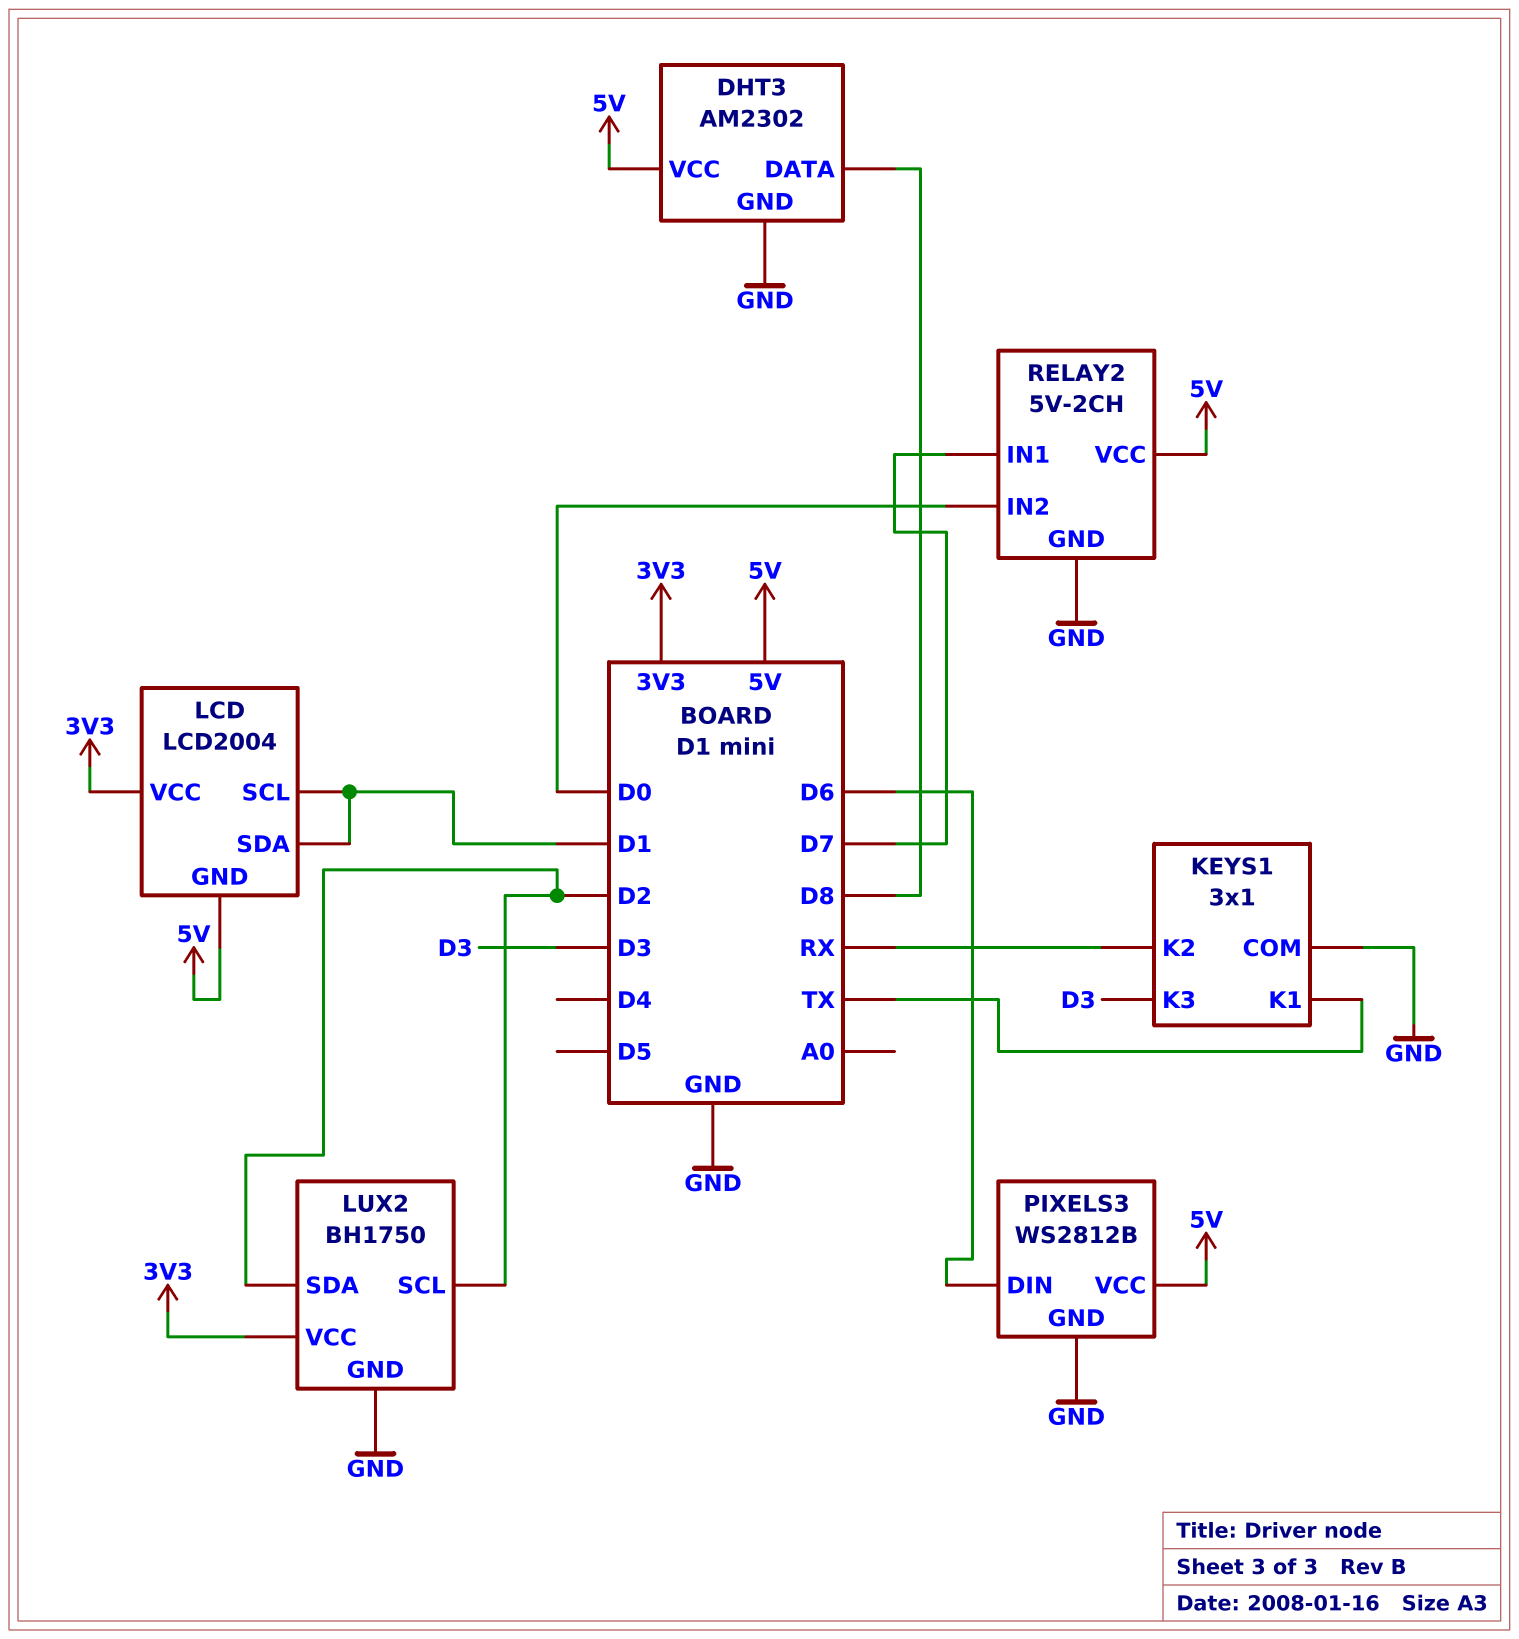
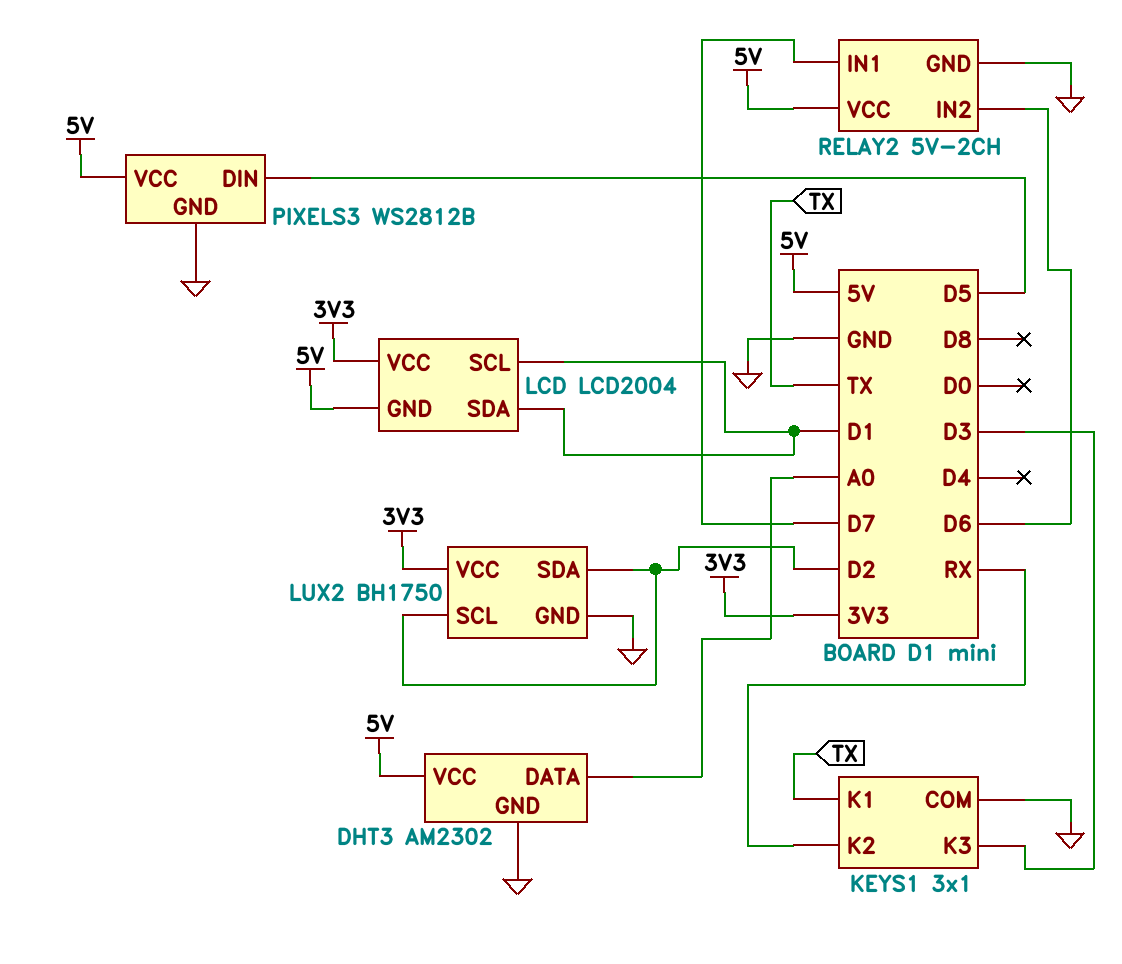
DHT3 pin DATA: D8 -> A0
PIXELS3 pin DIN: D6 -> D5
RELAY2 pin IN2: D0 -> D6

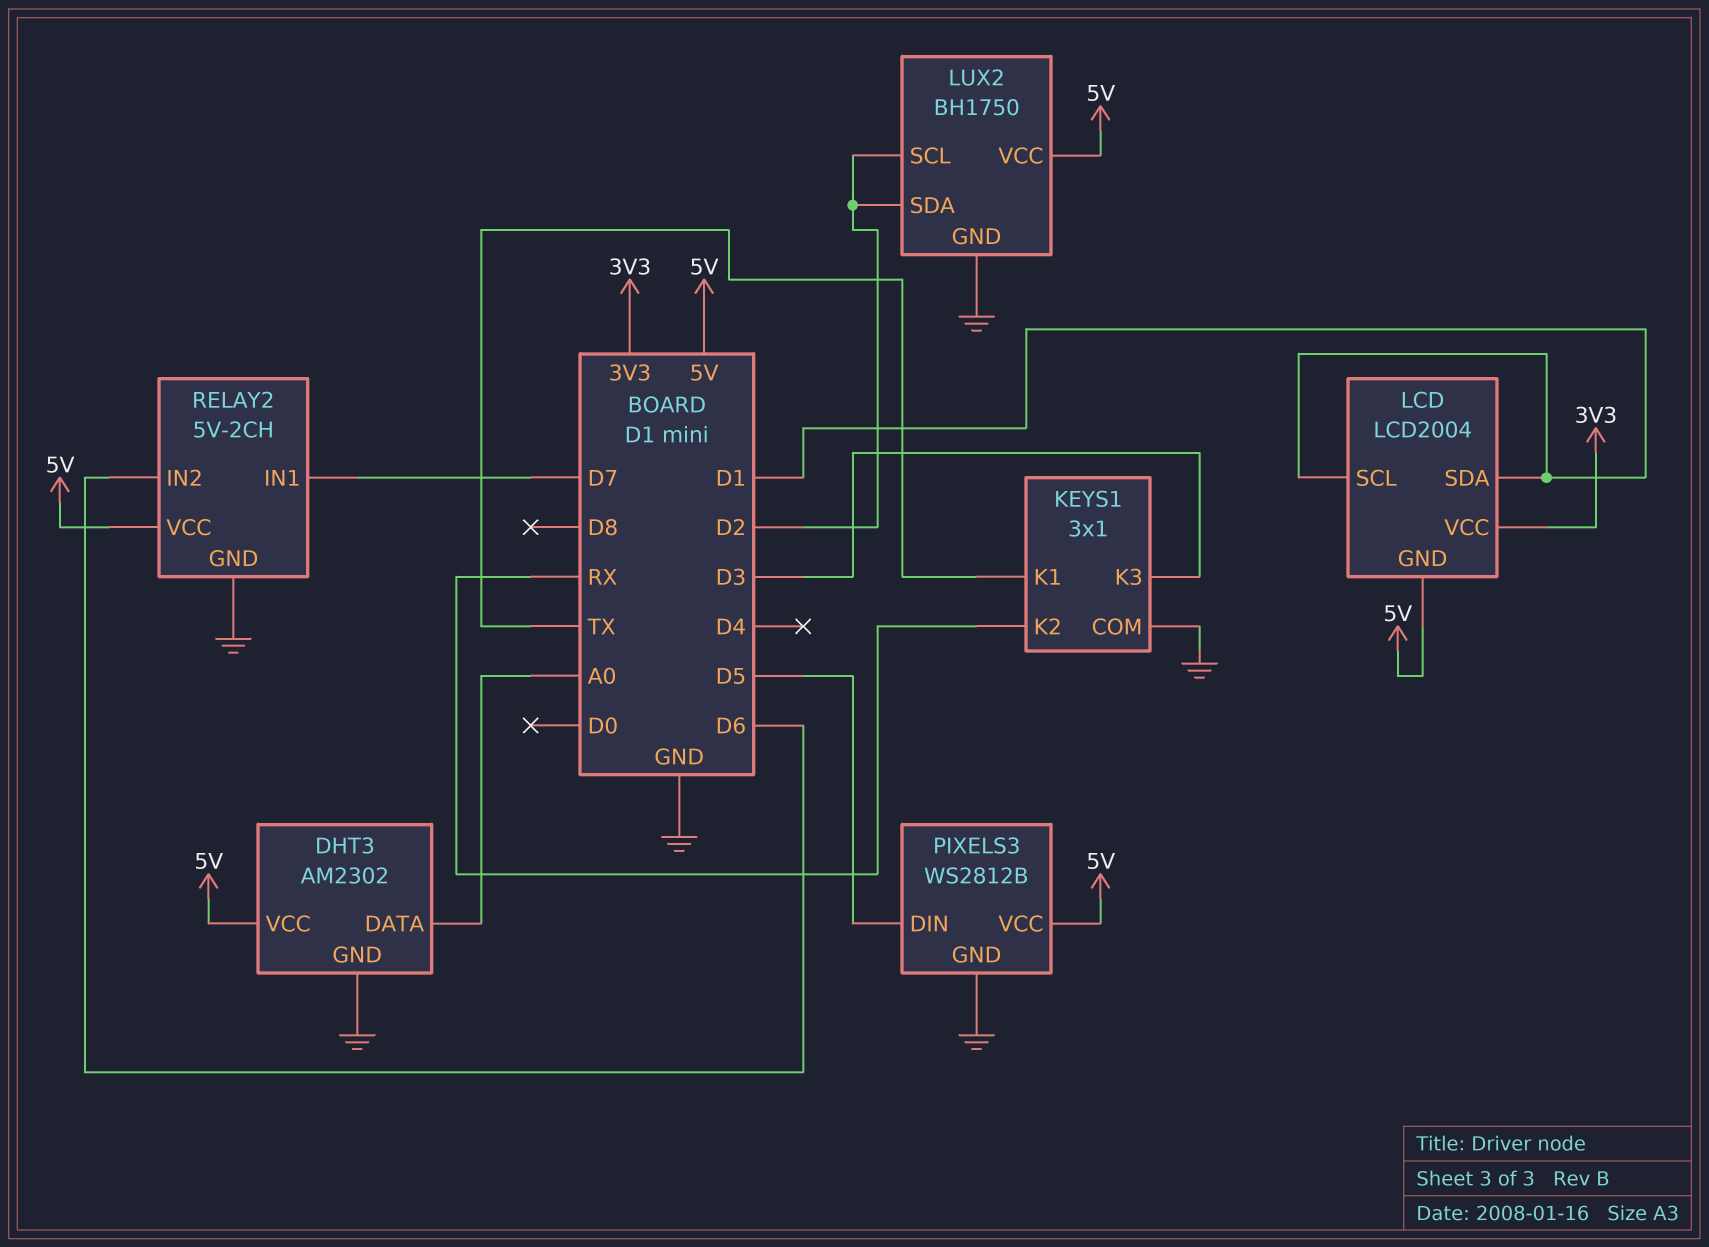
LUX2 pin VCC: 3V3 -> 5V

